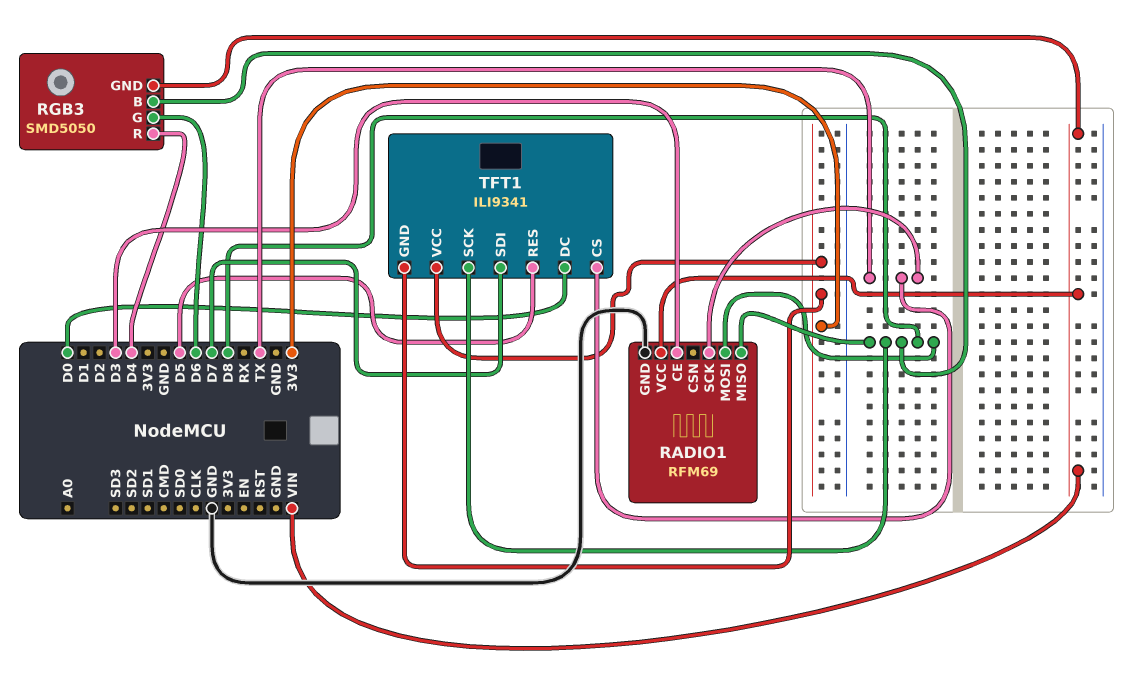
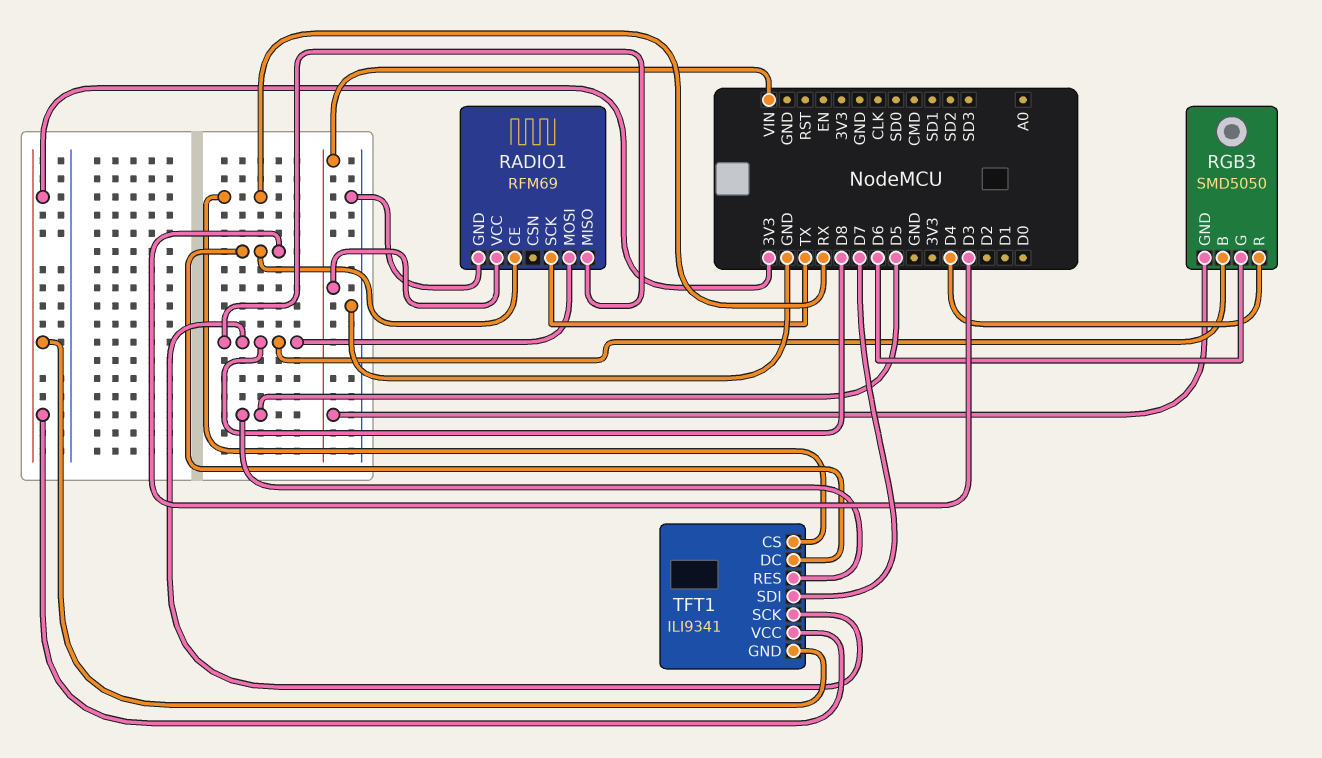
TFT1 pin CS: TX -> RX
TFT1 pin DC: D0 -> D3

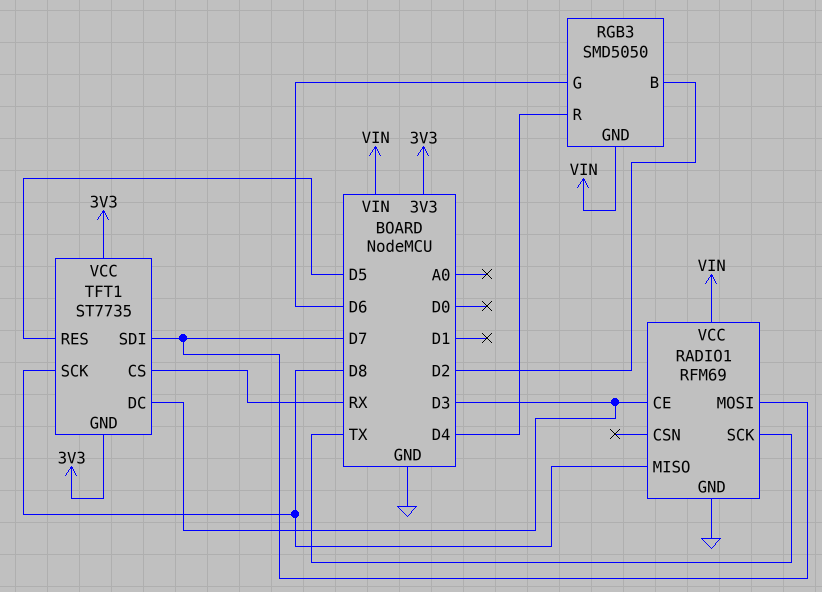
RADIO1 pin MOSI: D8 -> D7
RGB3 pin B: D8 -> D2
TFT1: ILI9341 -> ST7735

